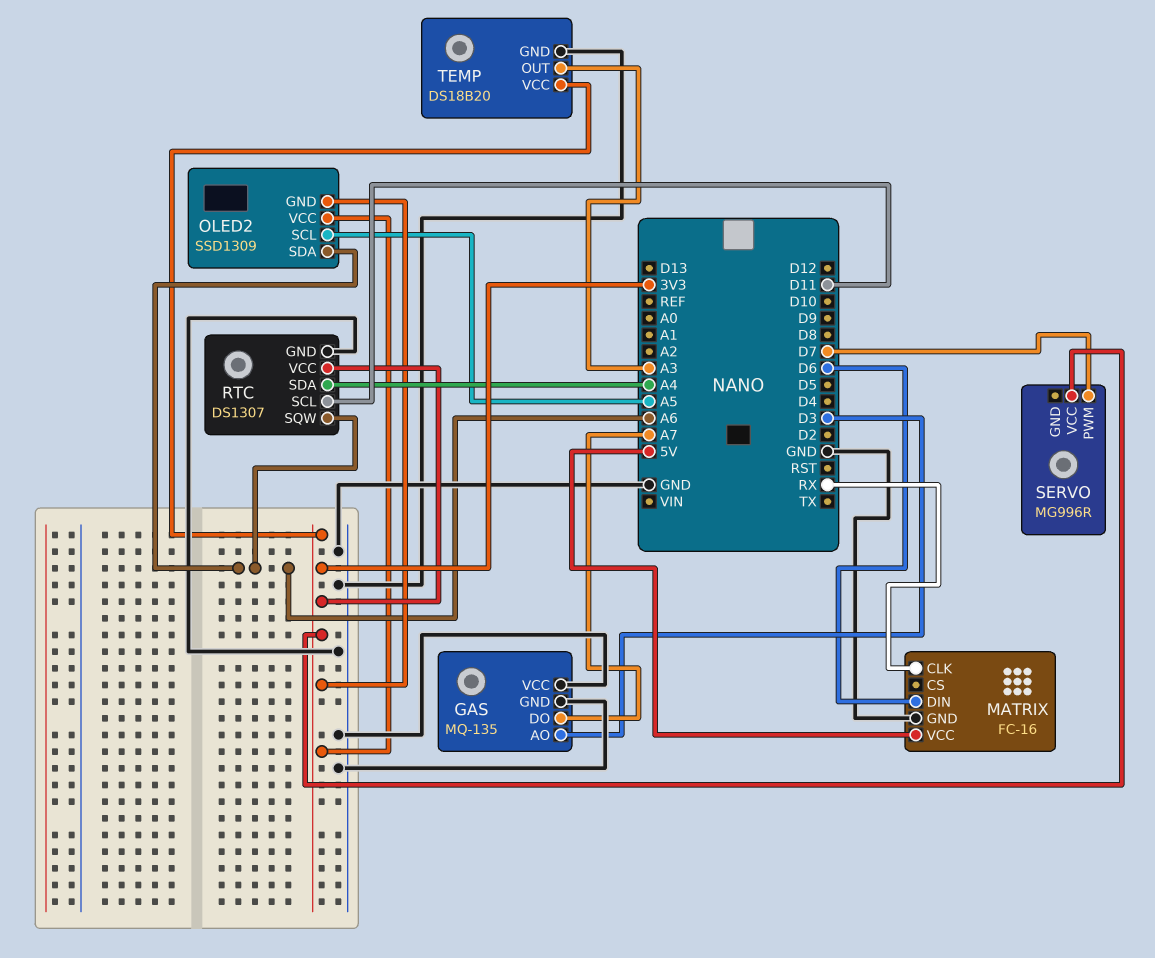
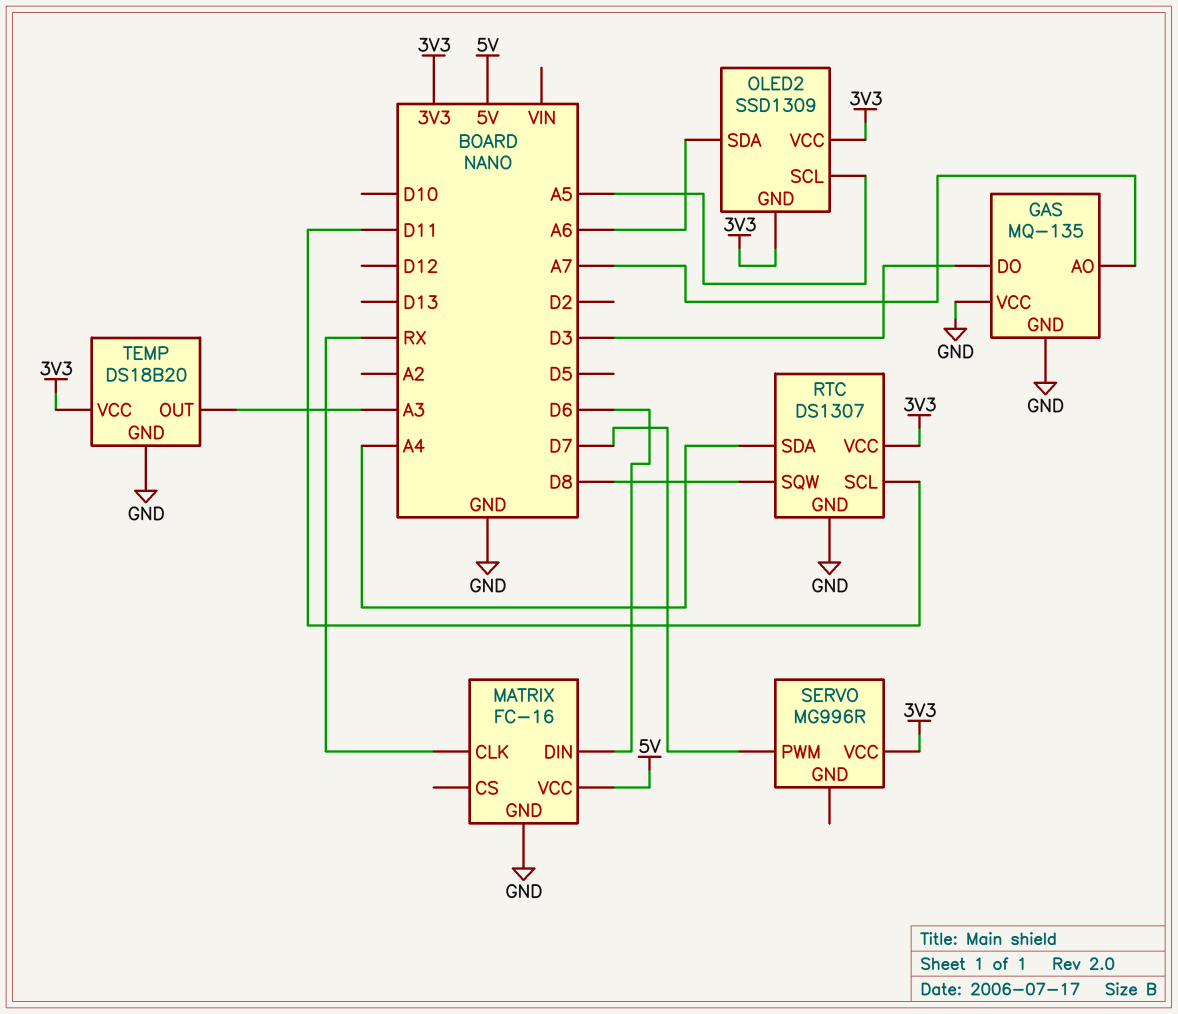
GAS pin AO: D3 -> A7
GAS pin DO: A7 -> D3
RTC pin SQW: A6 -> D8

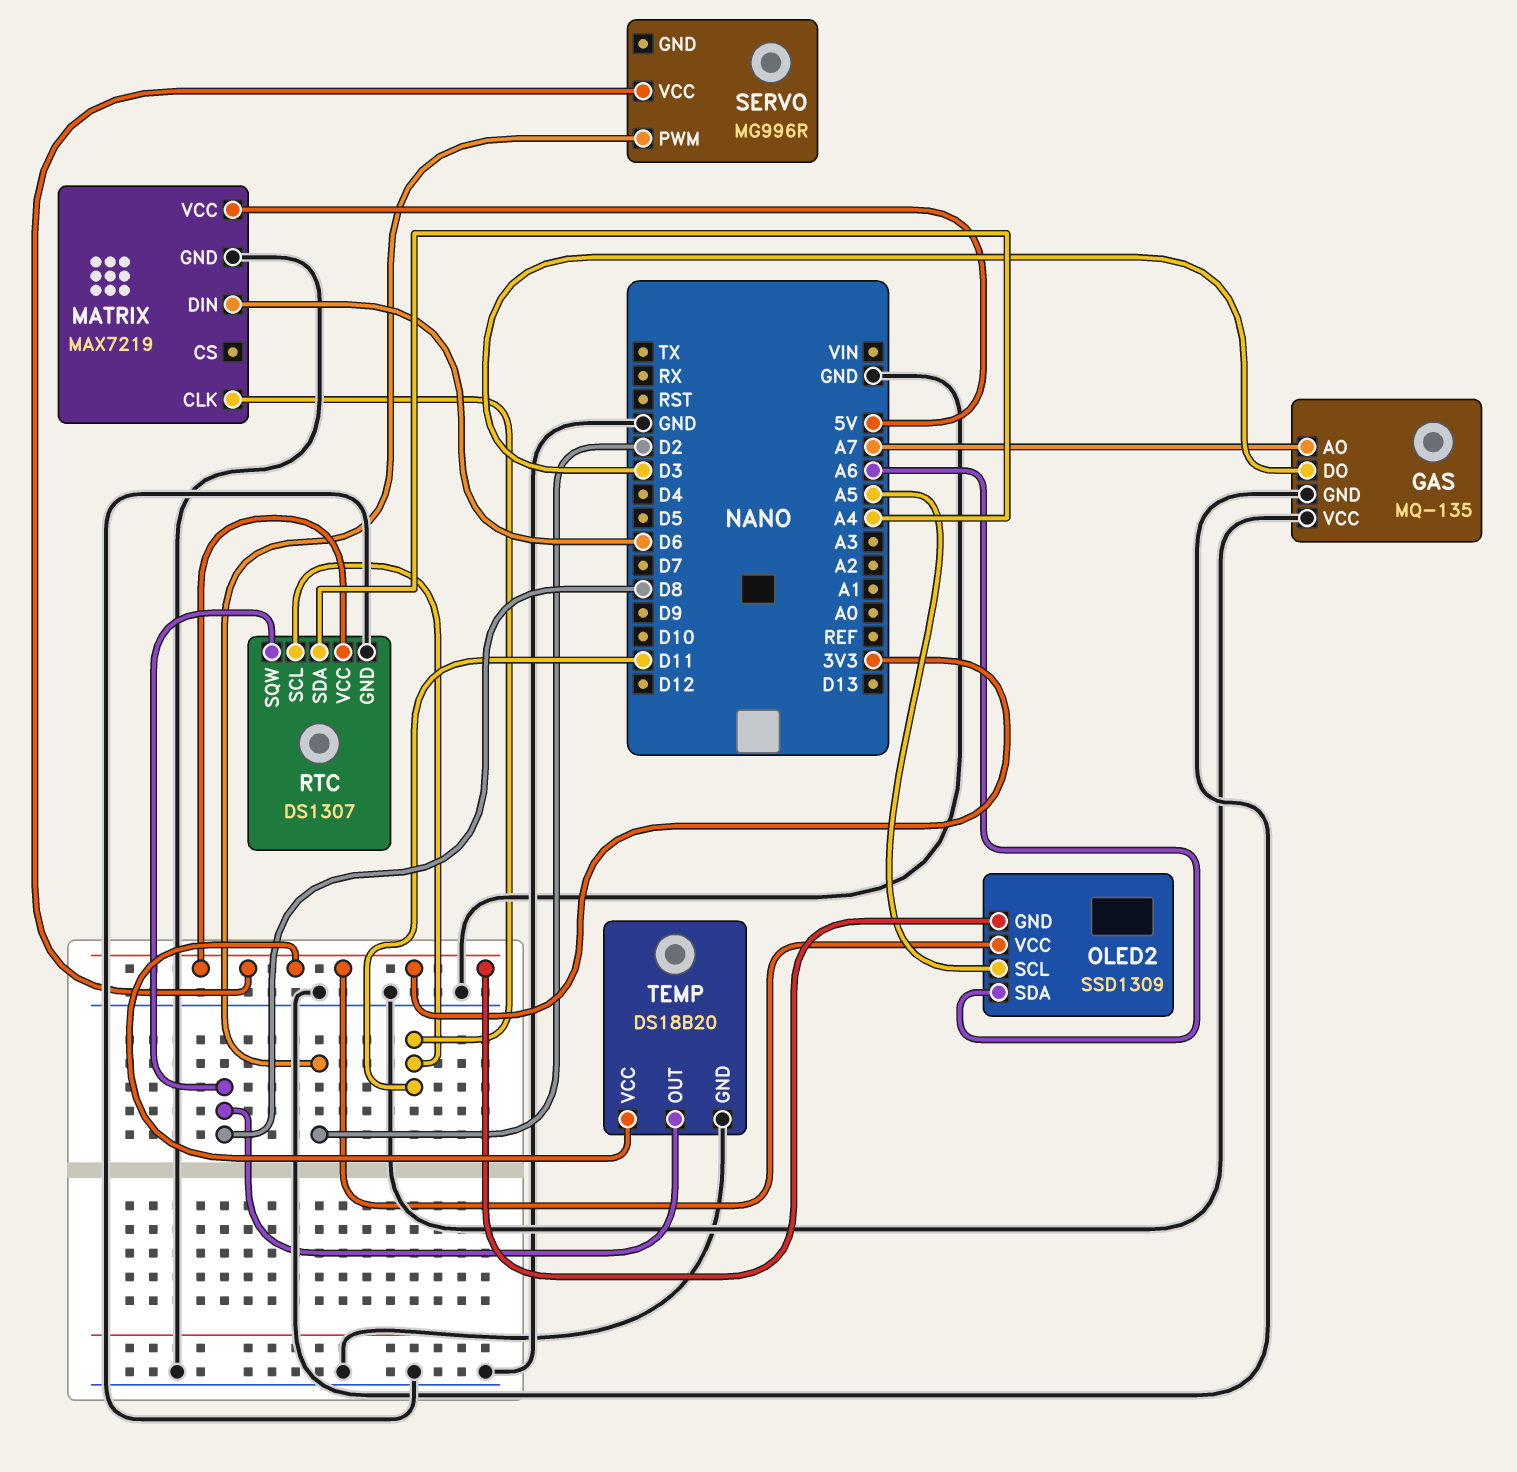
MATRIX: FC-16 -> MAX7219
MATRIX pin CLK: RX -> D11
SERVO pin PWM: D7 -> D2
TEMP pin OUT: A3 -> D8

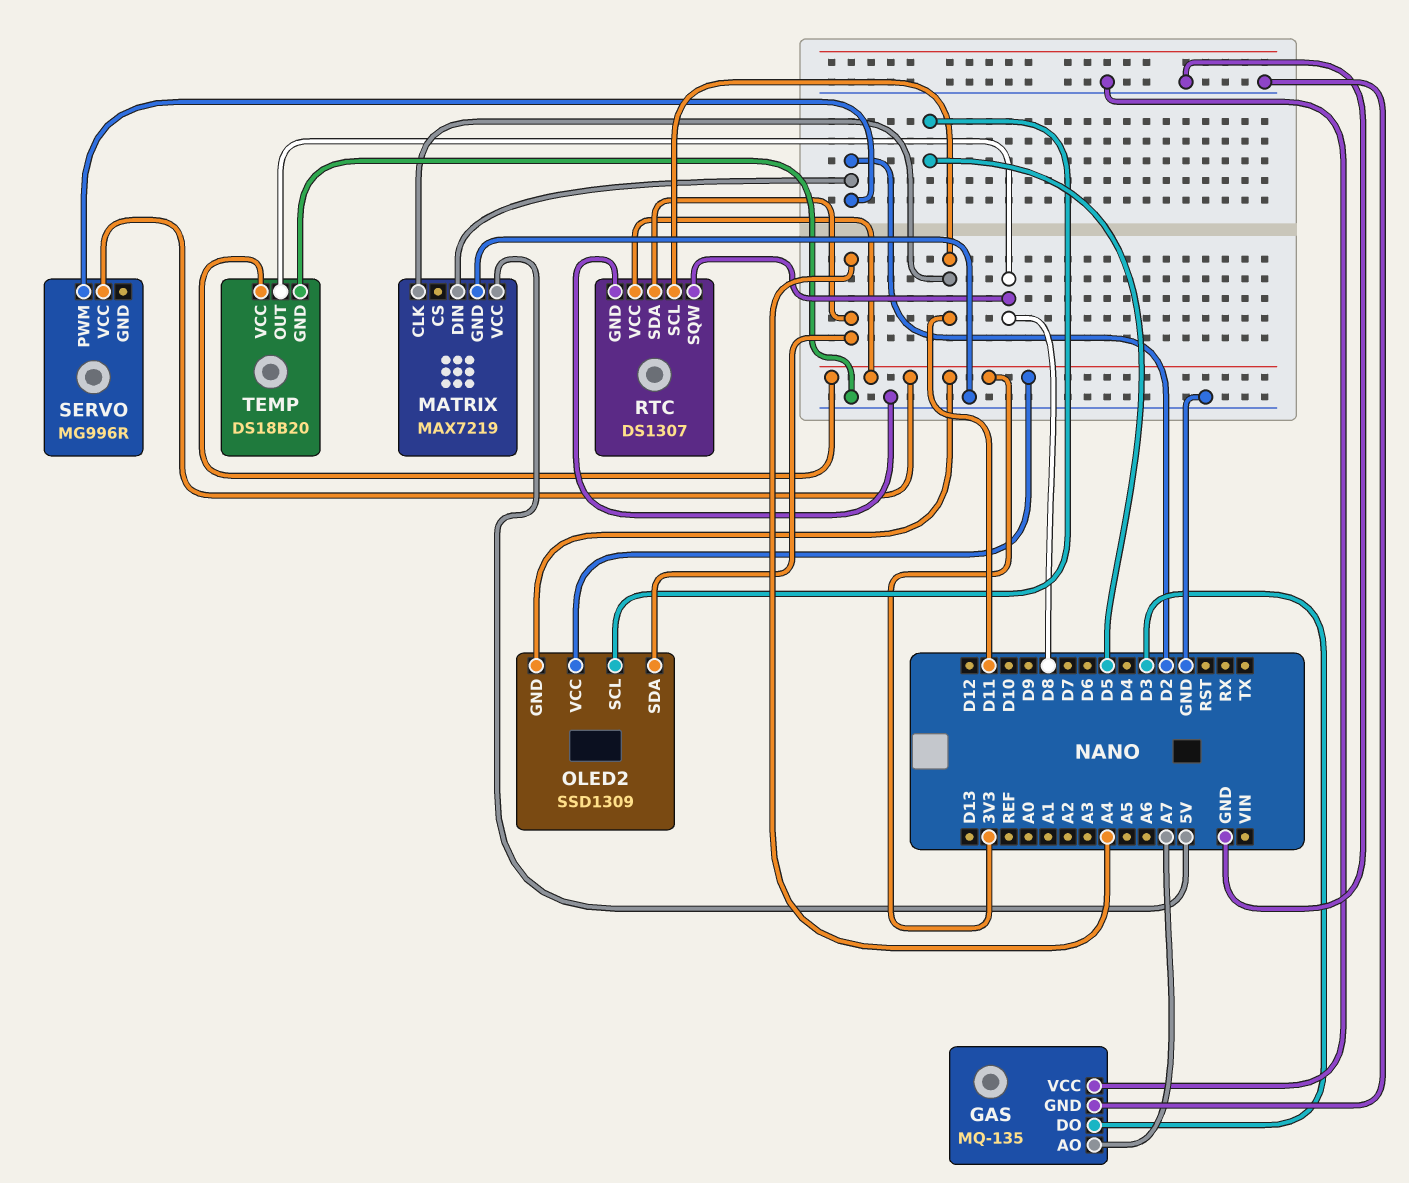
MATRIX pin DIN: D6 -> D2
OLED2 pin SCL: A5 -> D5
OLED2 pin SDA: A6 -> A4

